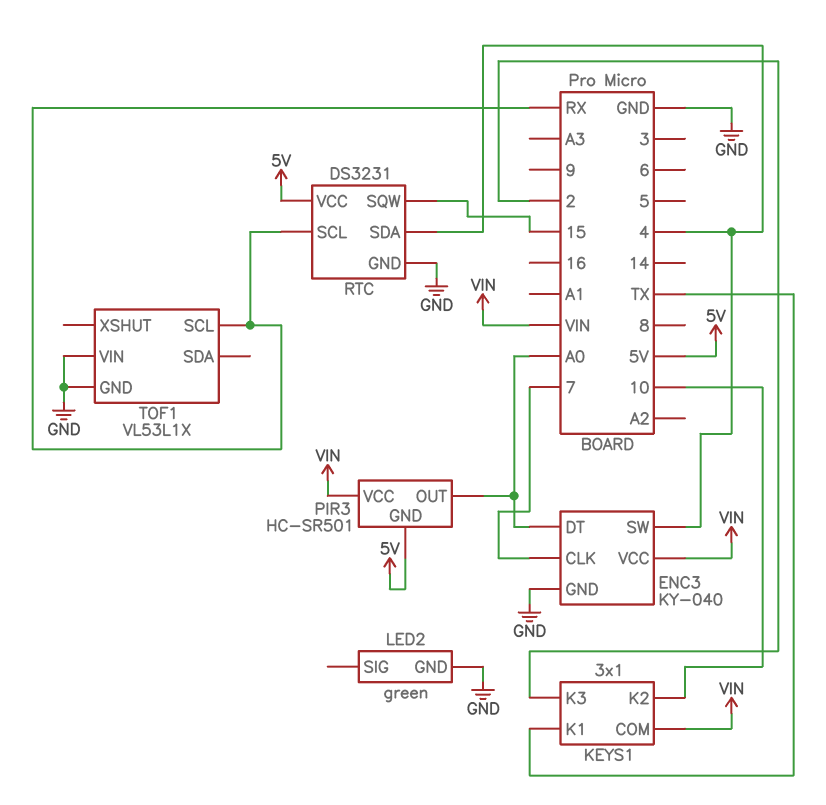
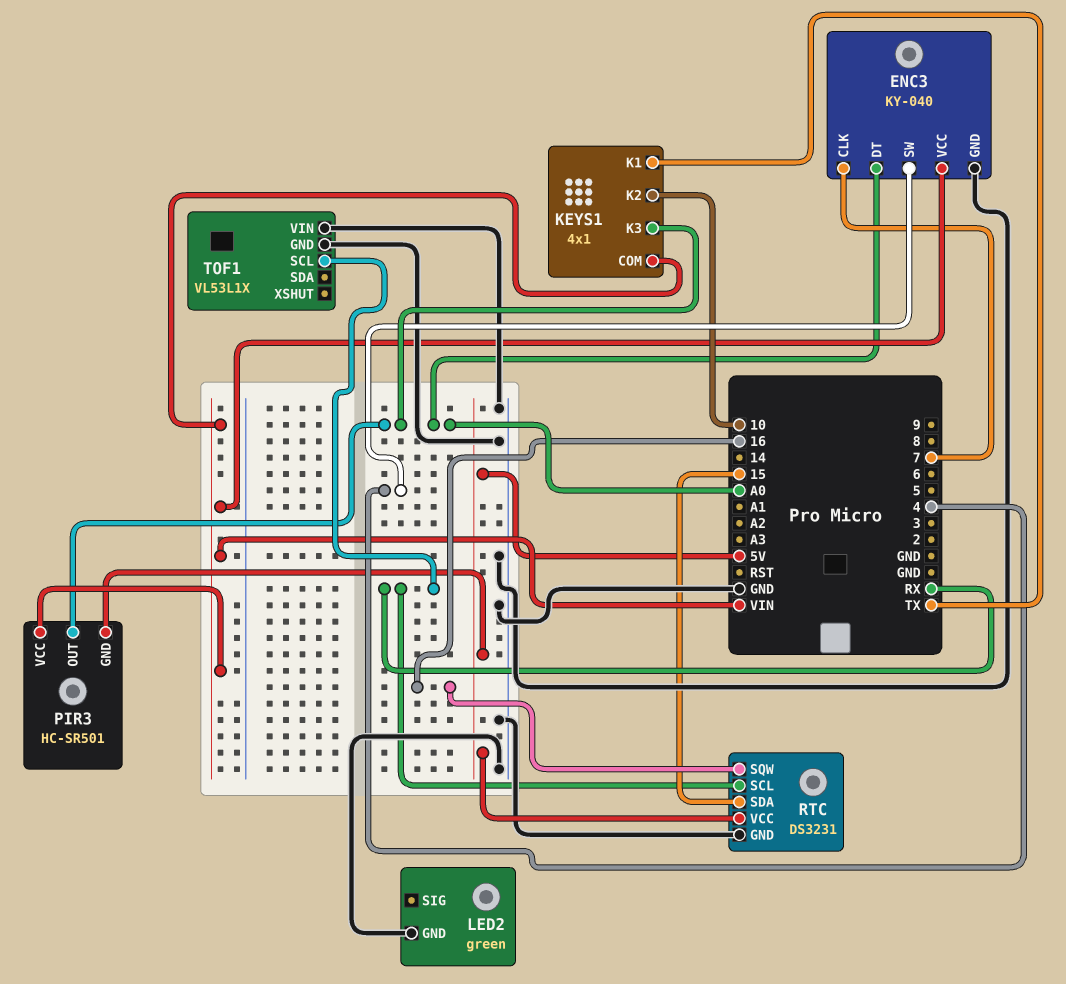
KEYS1: 3x1 -> 4x1
KEYS1 pin K3: 2 -> A0
RTC pin SDA: 4 -> 15
RTC pin SQW: 15 -> 16

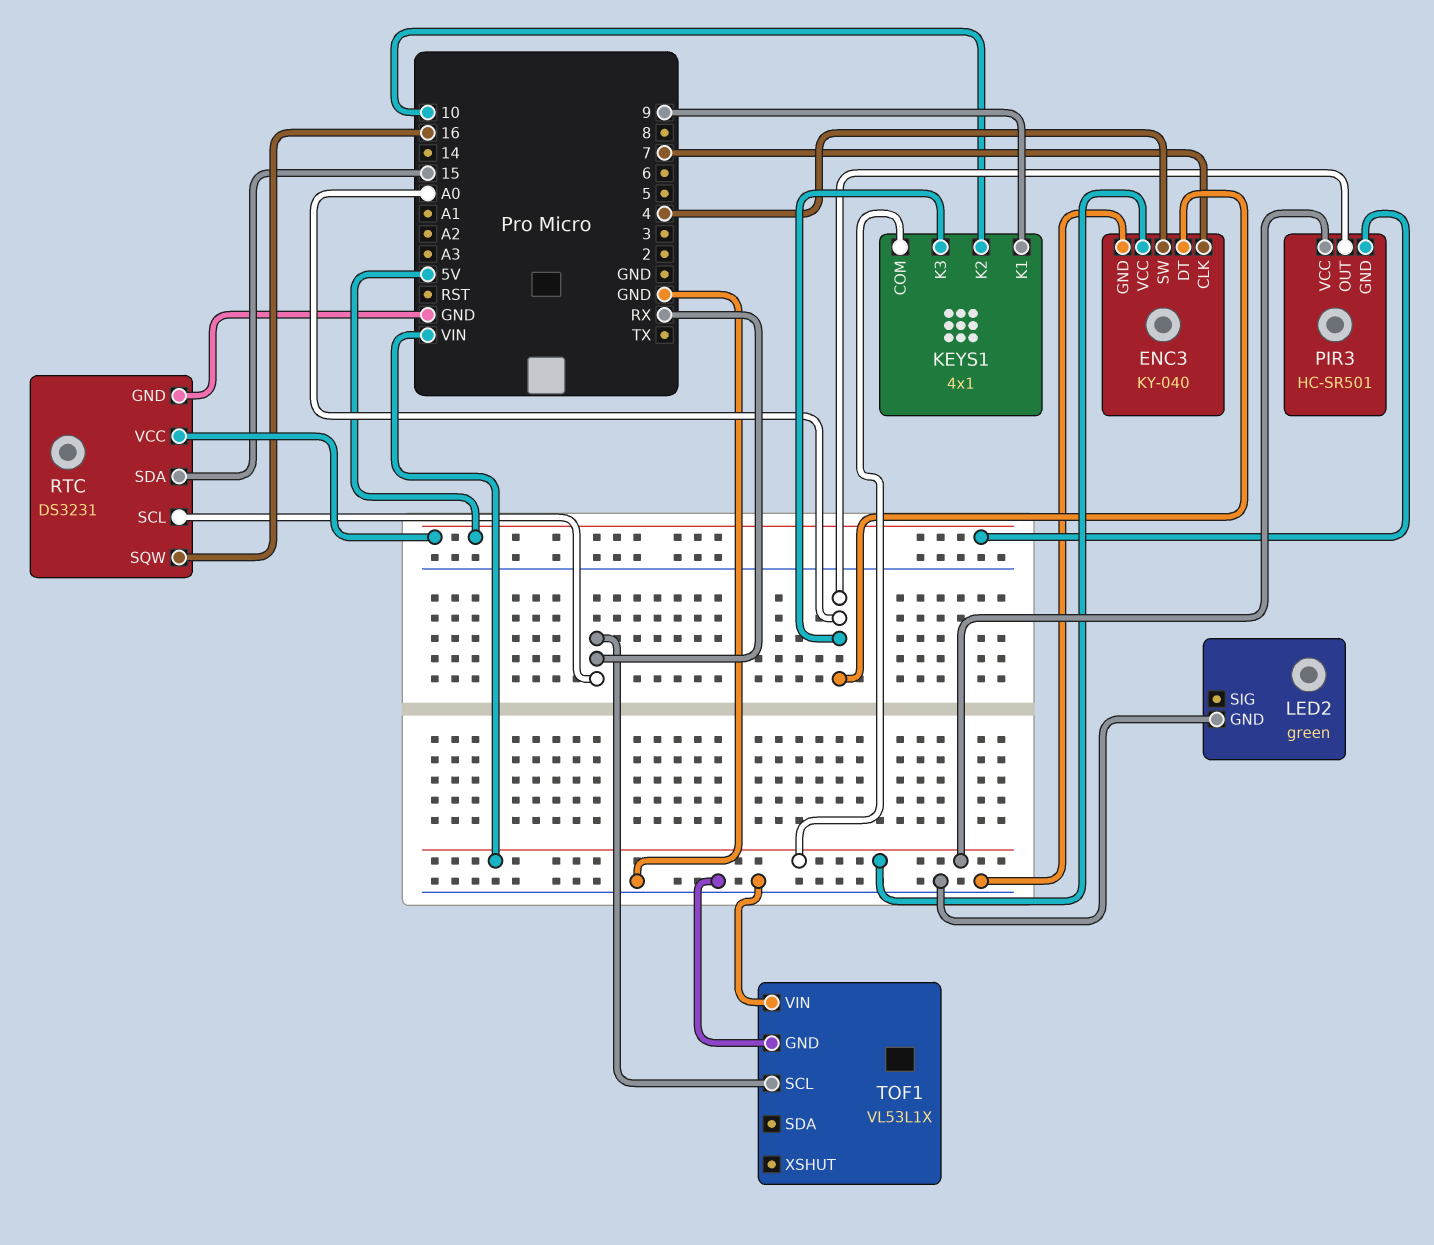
KEYS1 pin K1: TX -> 9

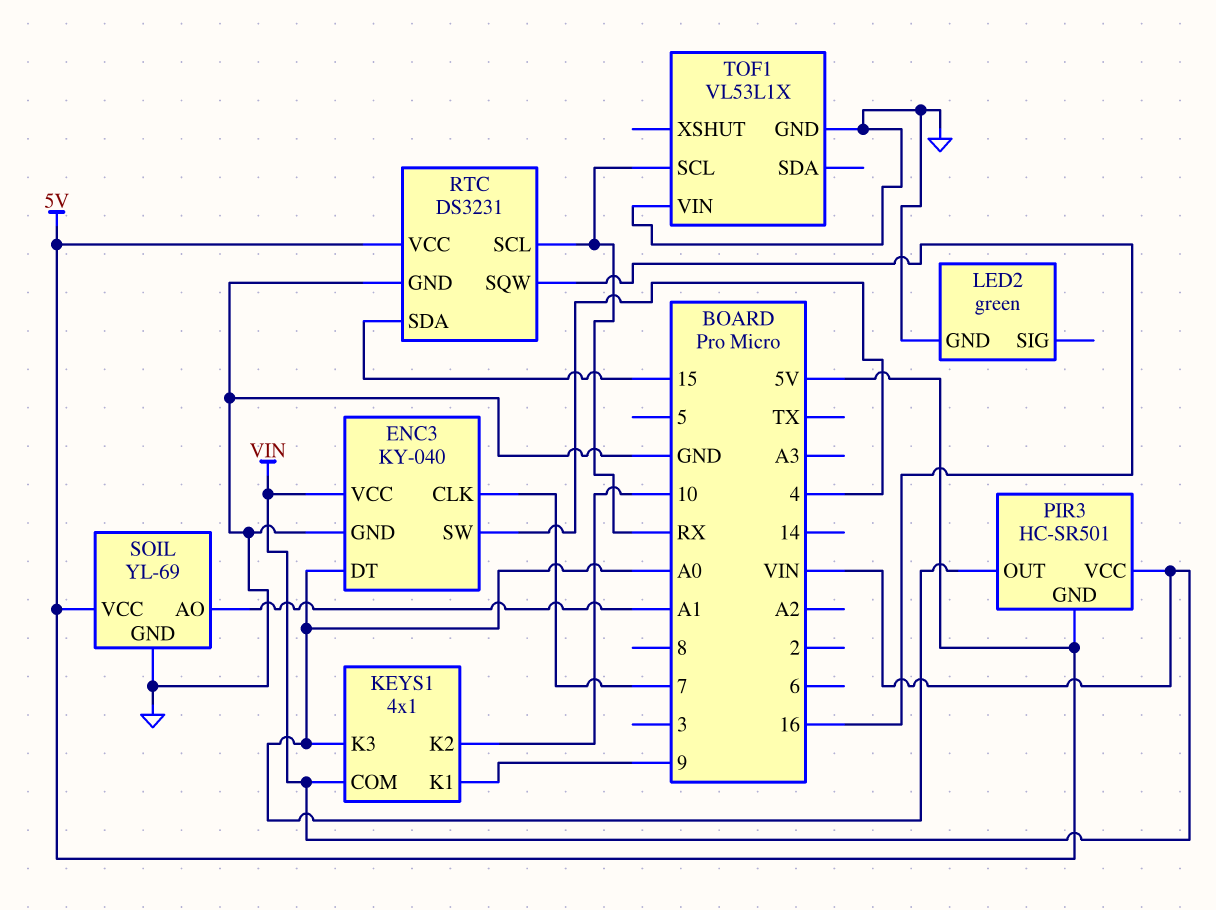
SOIL: none -> YL-69
SOIL pin AO: none -> A1
SOIL pin GND: none -> GND
SOIL pin VCC: none -> 5V

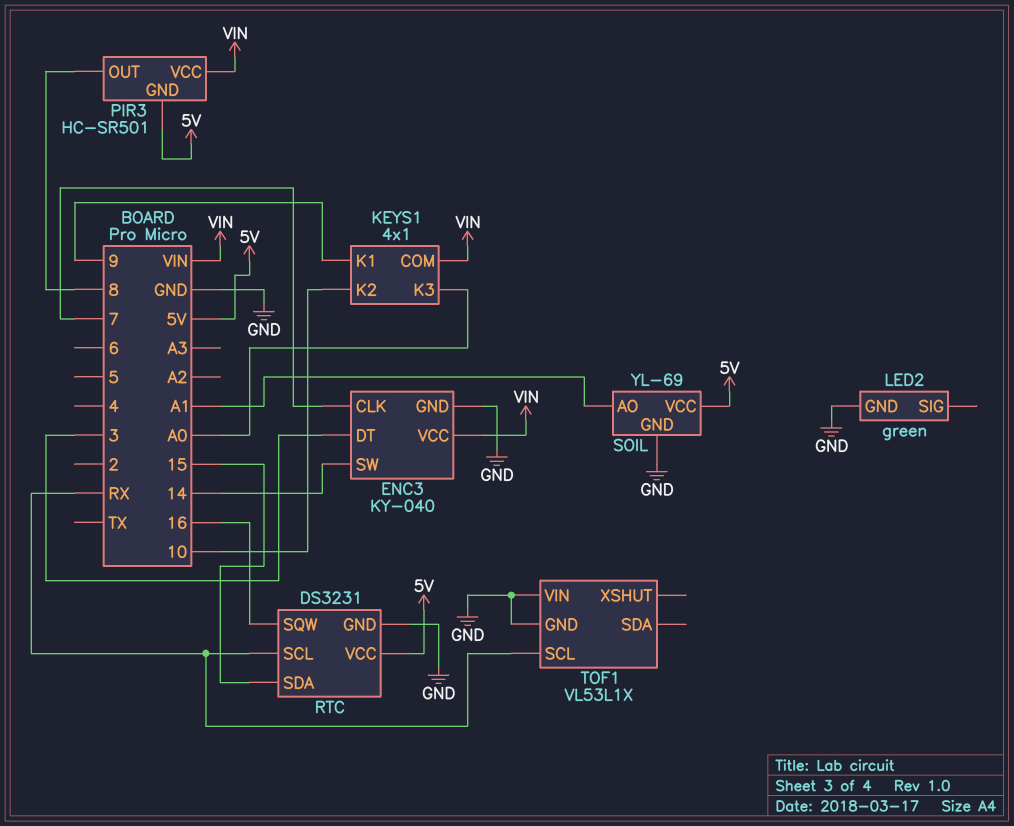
ENC3 pin DT: A0 -> 3
ENC3 pin SW: 4 -> 14
PIR3 pin OUT: A0 -> 8

